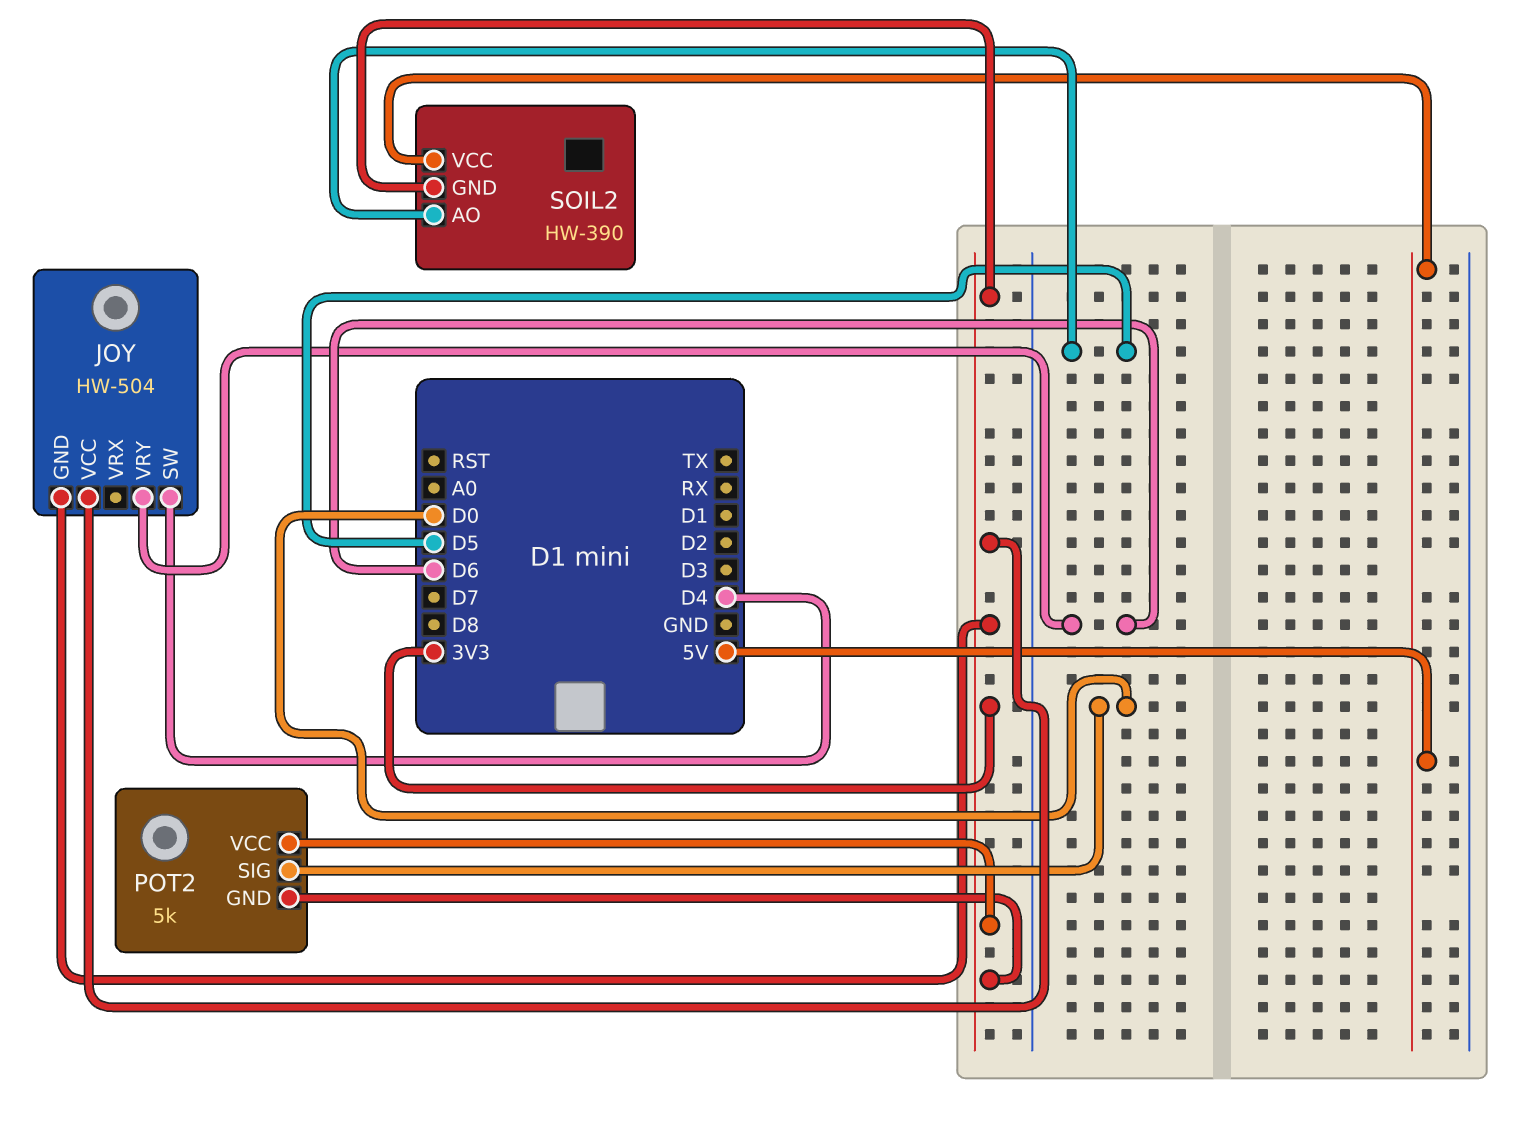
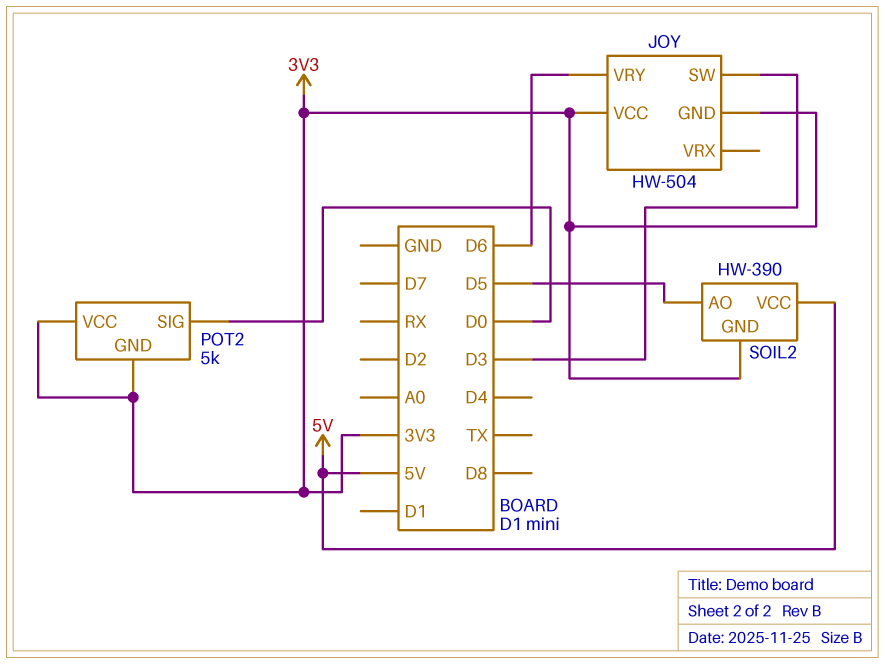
JOY pin SW: D4 -> D3

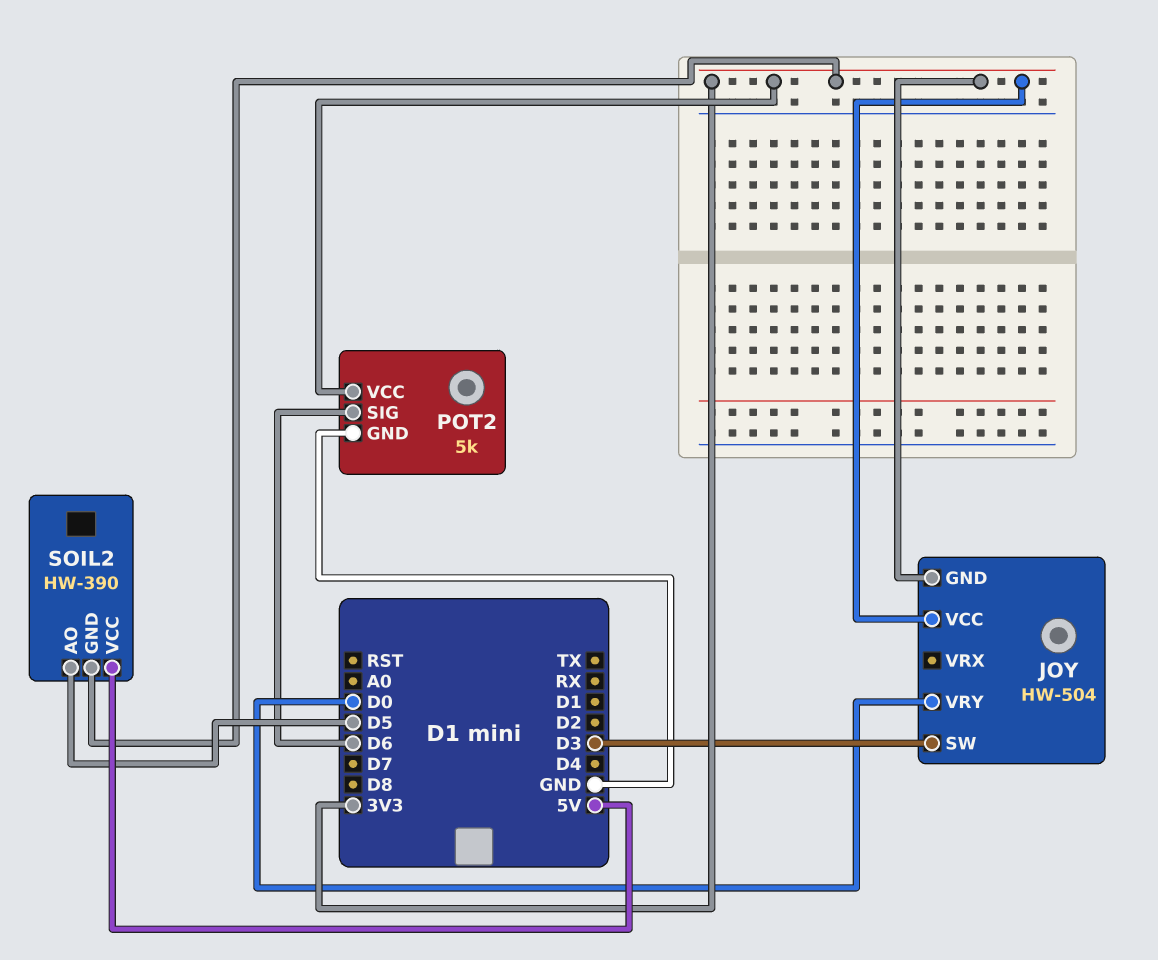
JOY pin VRY: D6 -> D0
POT2 pin GND: 3V3 -> GND
POT2 pin SIG: D0 -> D6

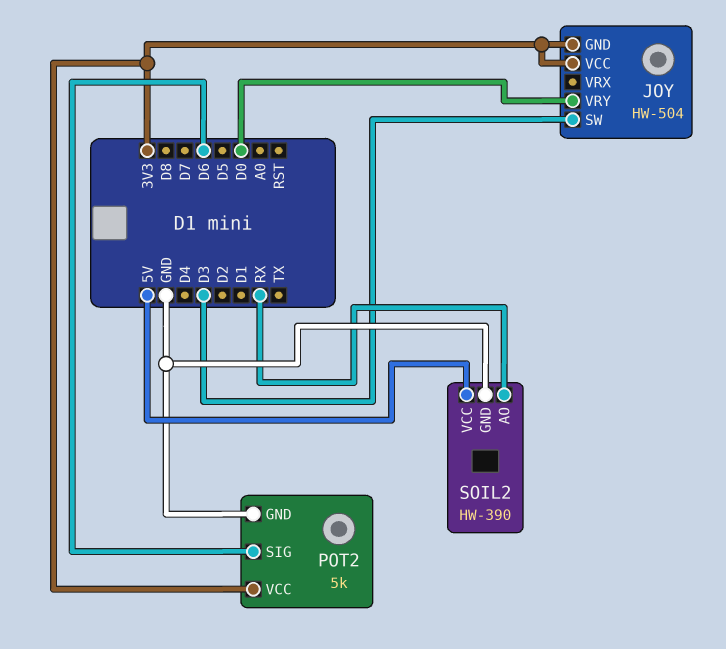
SOIL2 pin AO: D5 -> RX
SOIL2 pin GND: 3V3 -> GND

